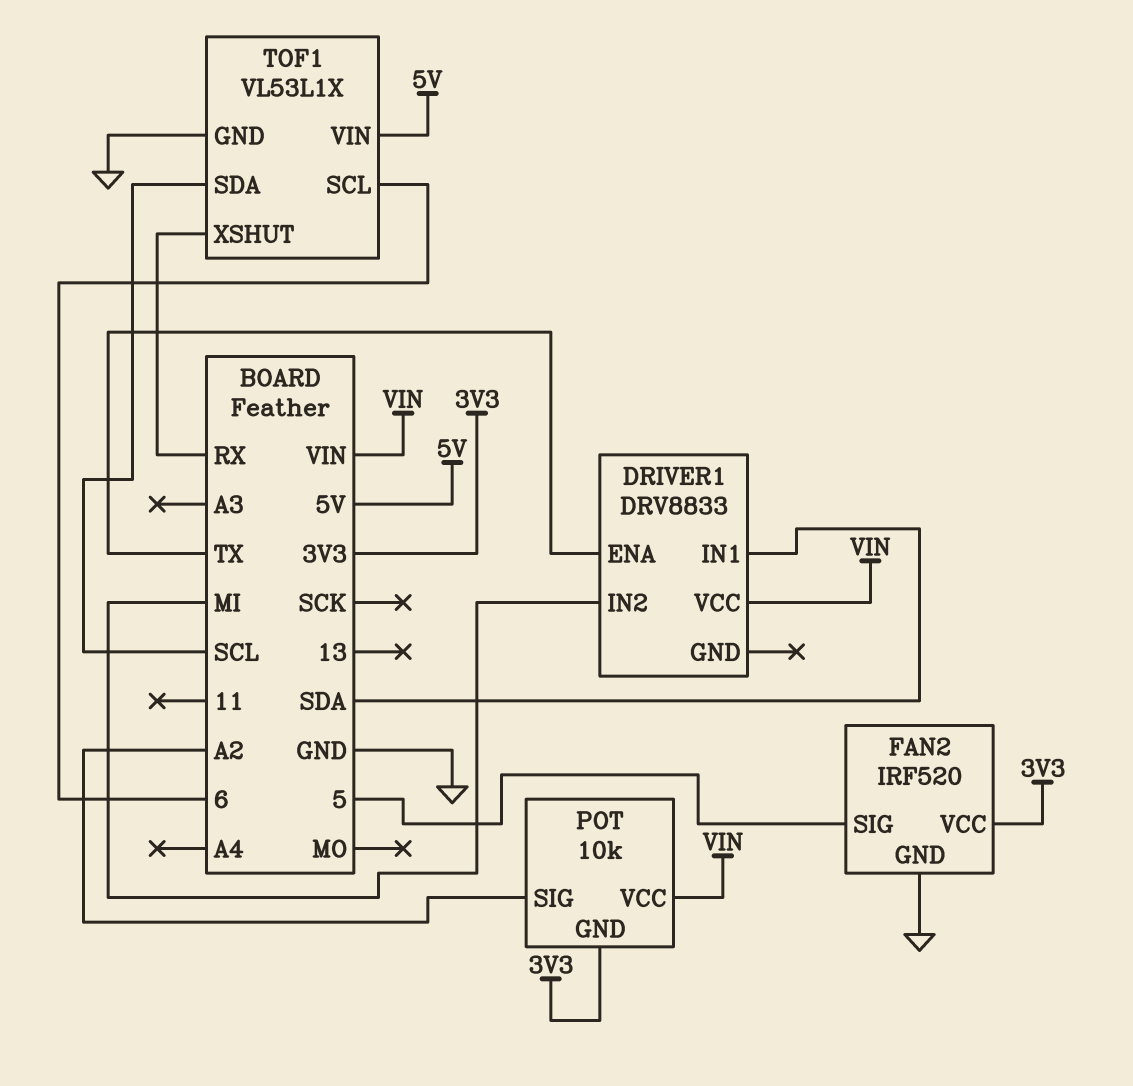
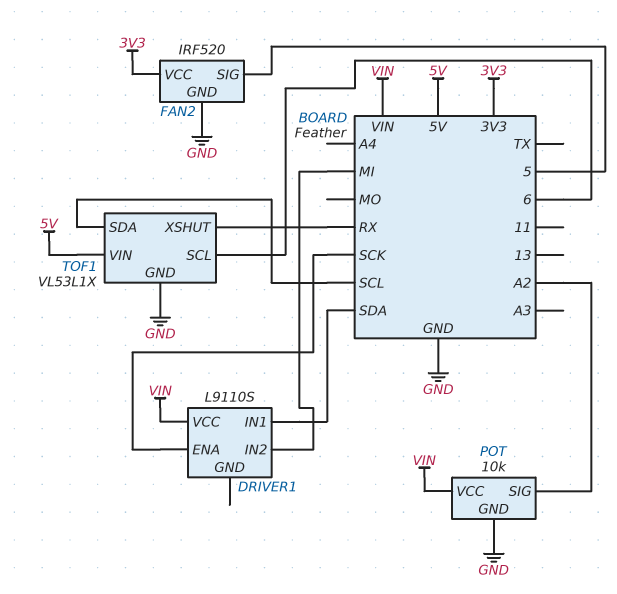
DRIVER1: DRV8833 -> L9110S
DRIVER1 pin ENA: TX -> SCK
POT pin GND: 3V3 -> GND

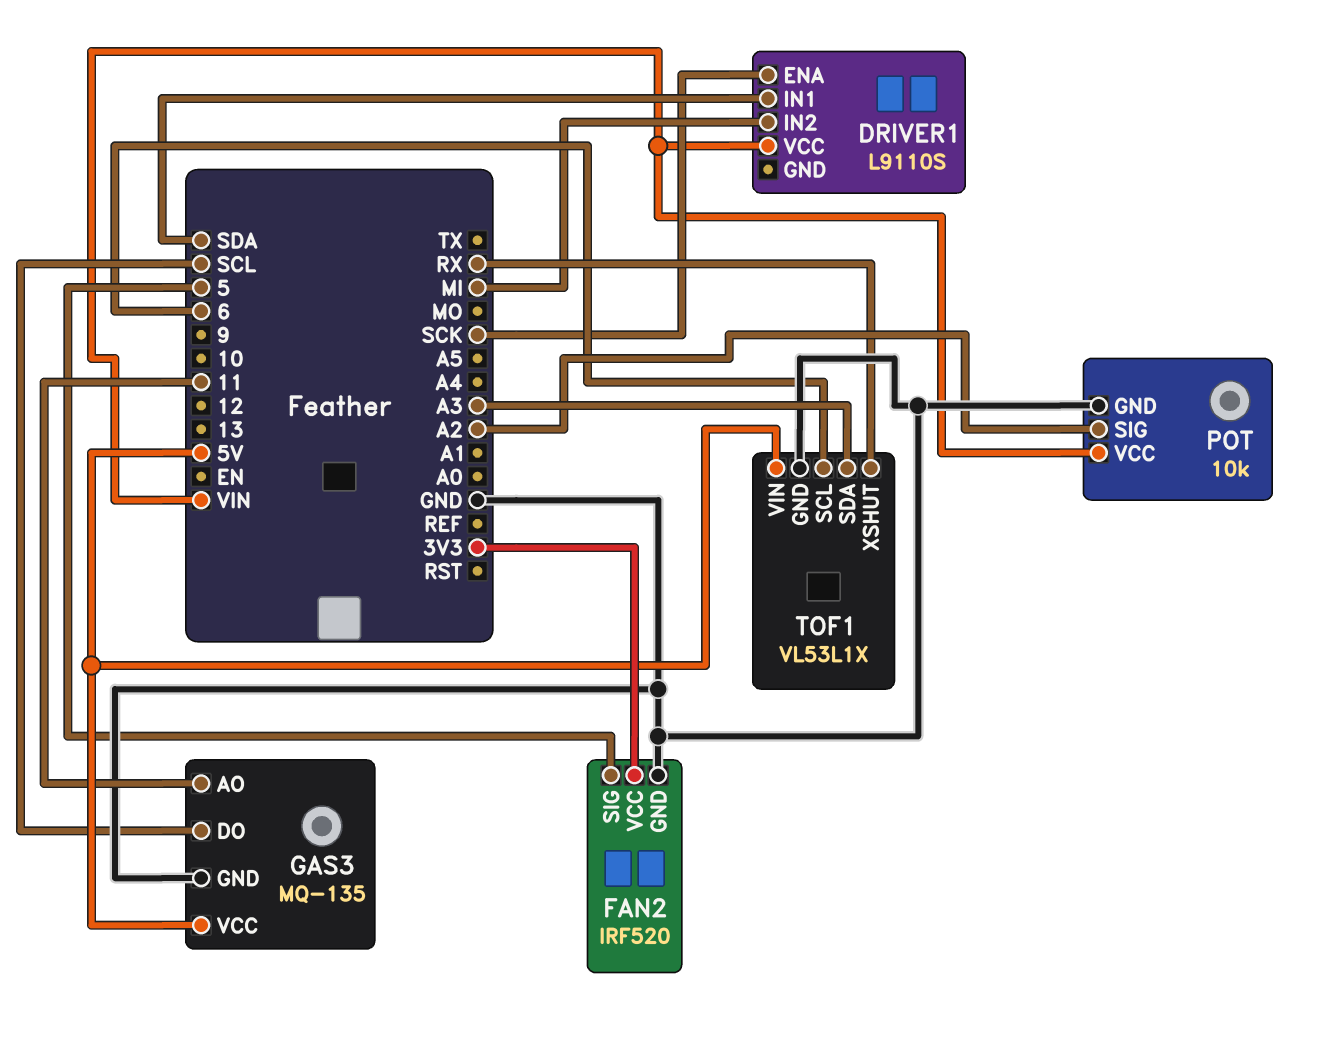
GAS3: none -> MQ-135
GAS3 pin AO: none -> 11
GAS3 pin DO: none -> SCL
GAS3 pin GND: none -> GND
GAS3 pin VCC: none -> 5V
TOF1 pin SDA: SCL -> A3

